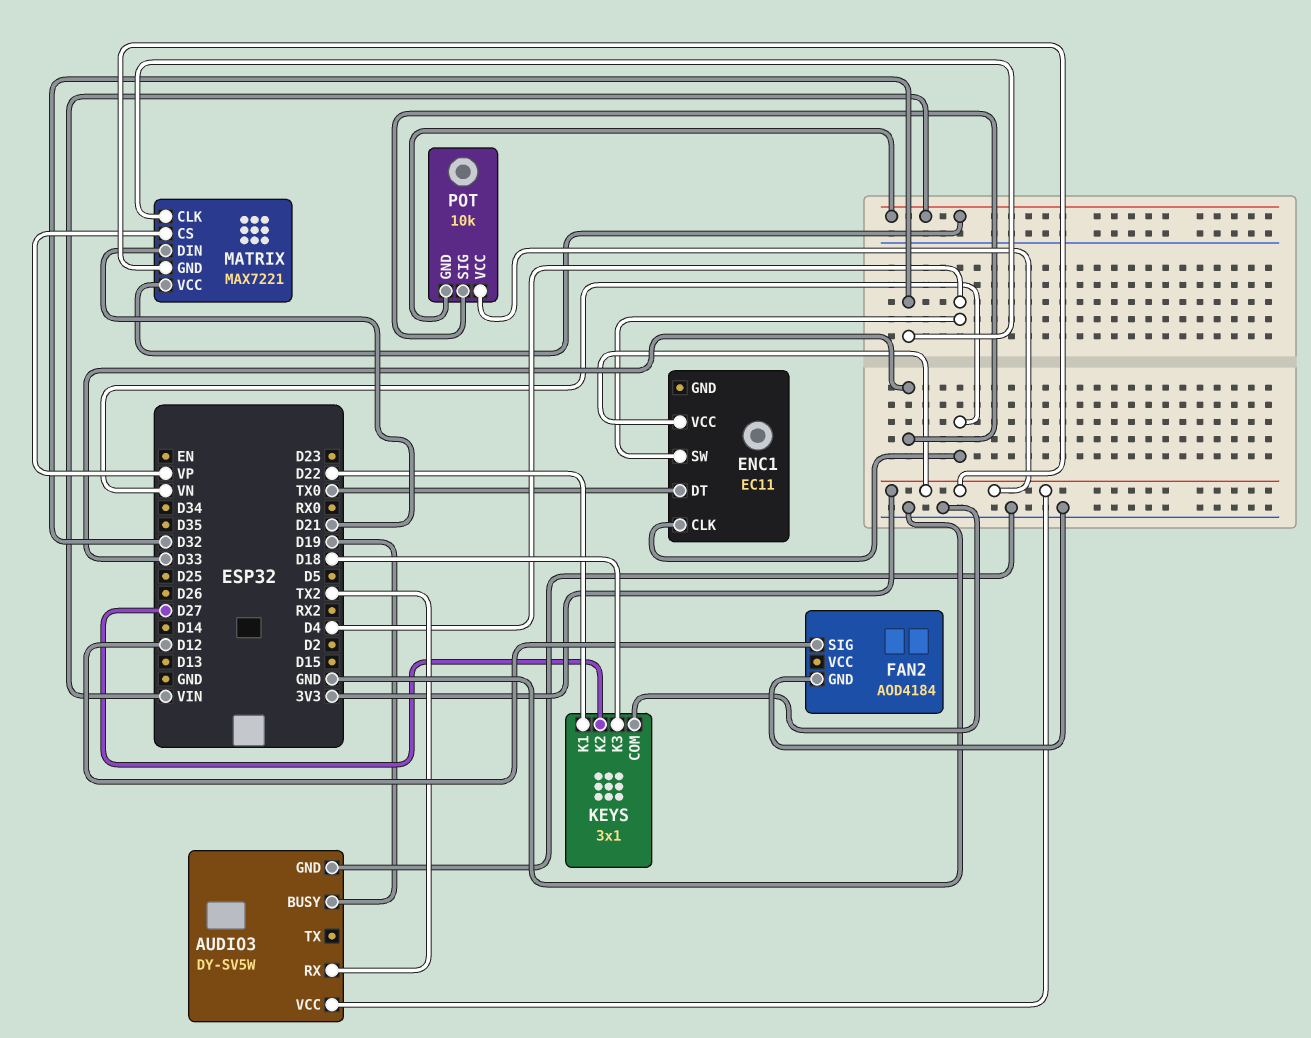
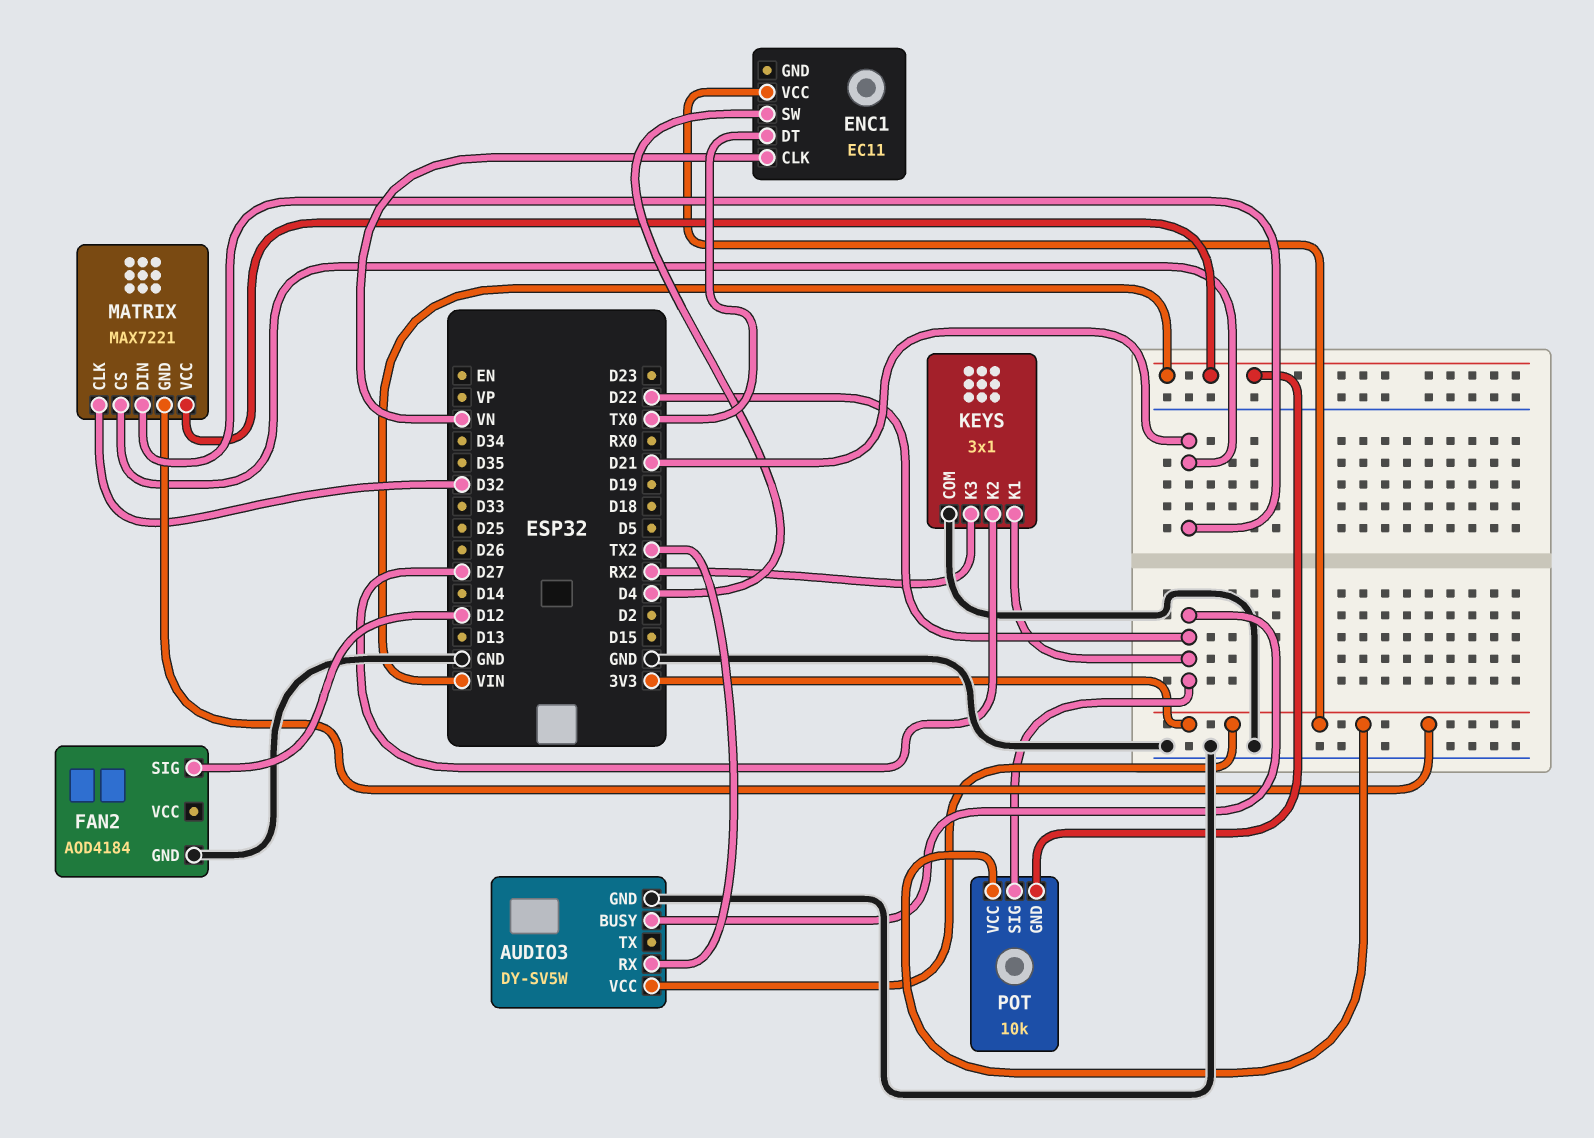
AUDIO3 pin BUSY: D19 -> D22
KEYS pin K3: D18 -> RX2
MATRIX pin CS: VP -> D21
POT pin SIG: D33 -> D22

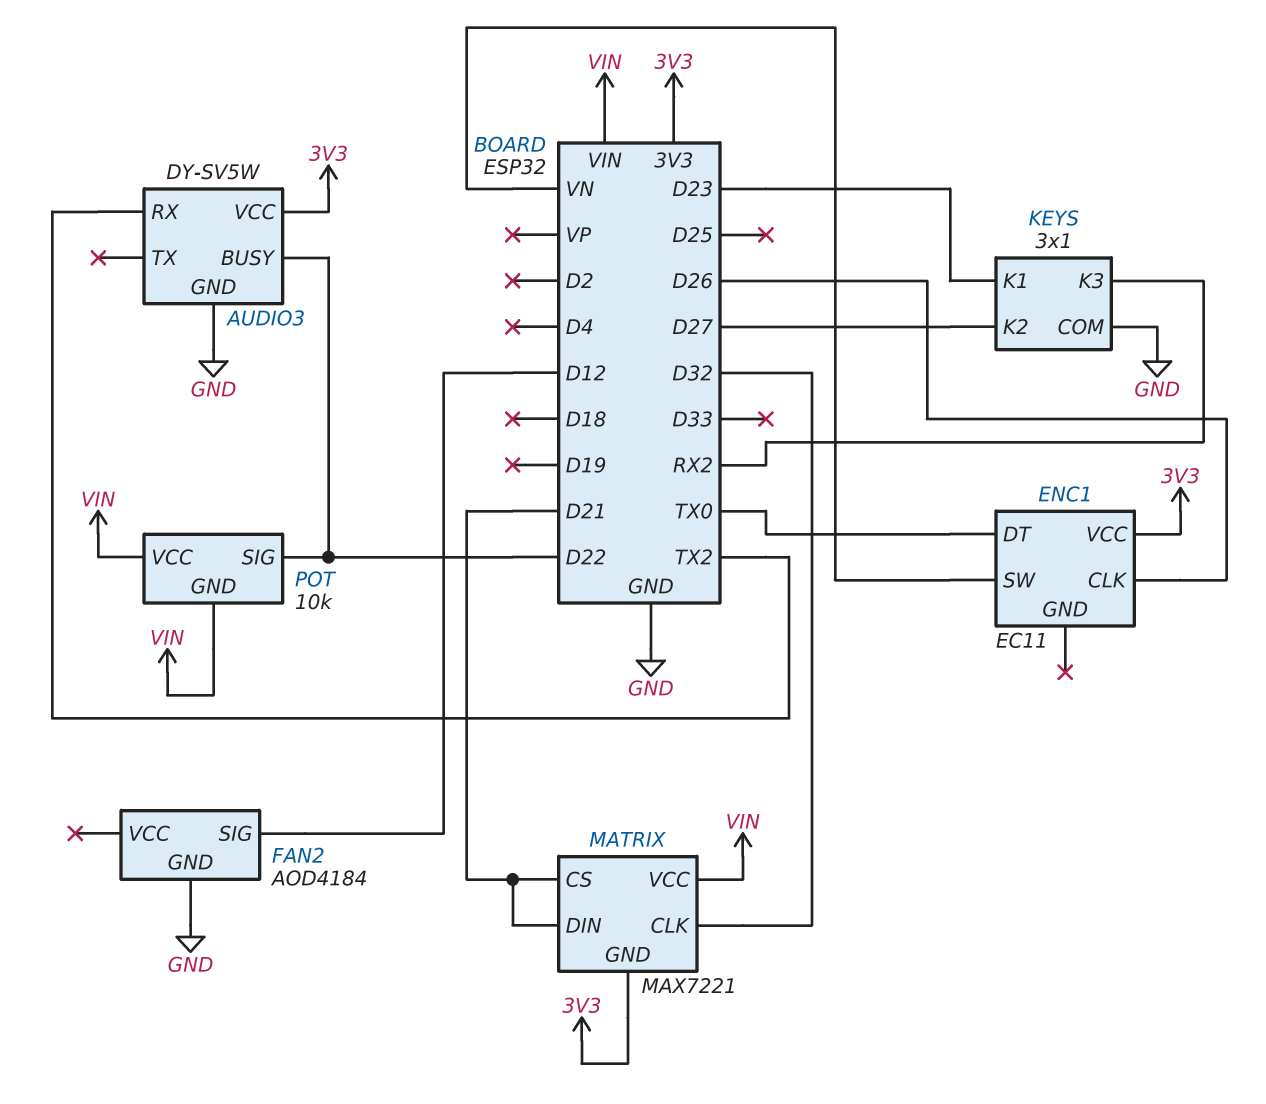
ENC1 pin CLK: VN -> D26
ENC1 pin SW: D4 -> VN
KEYS pin K1: D22 -> D23
POT pin VCC: 3V3 -> VIN

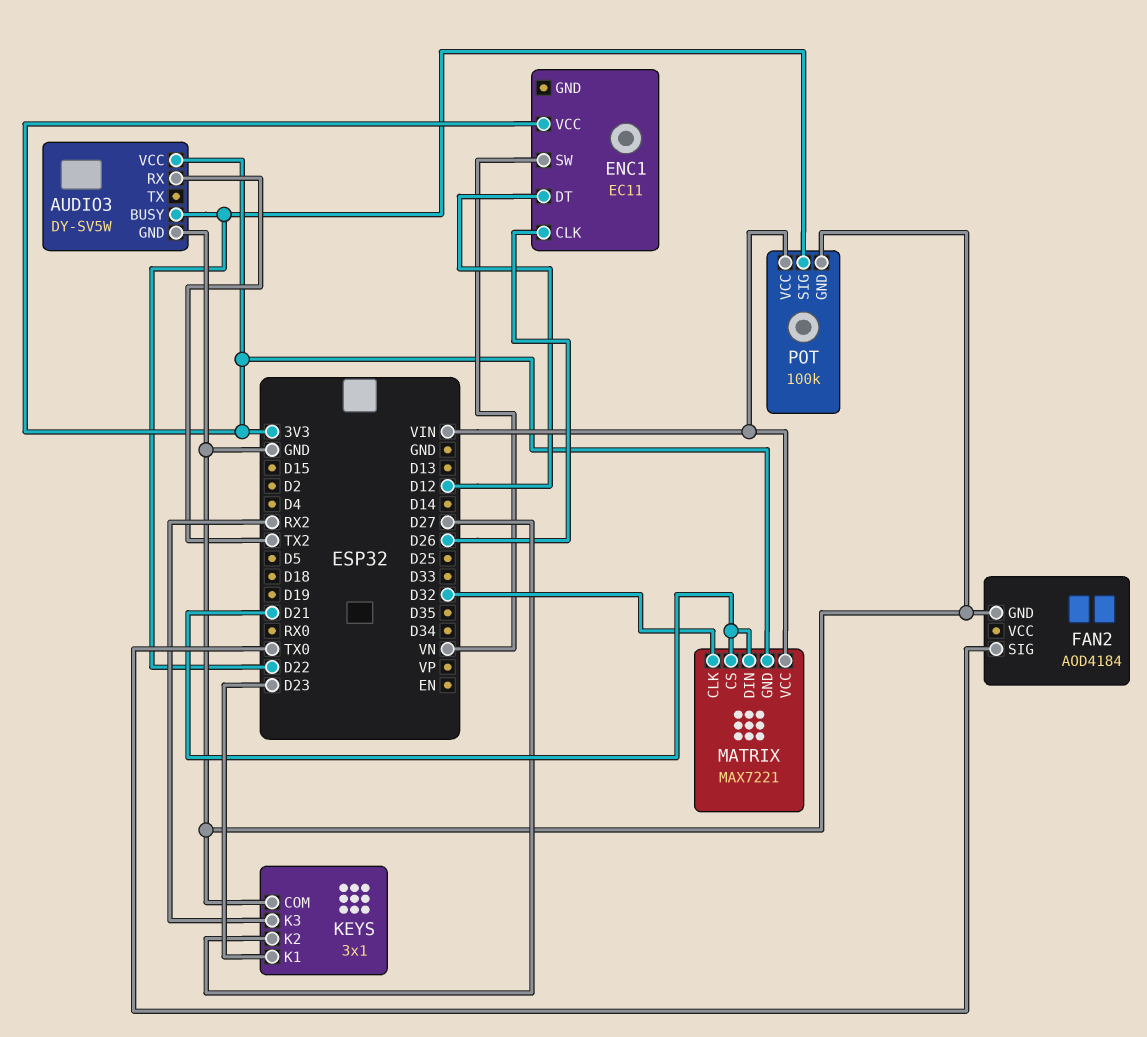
ENC1 pin DT: TX0 -> D12
FAN2 pin SIG: D12 -> TX0
POT: 10k -> 100k
POT pin GND: VIN -> GND

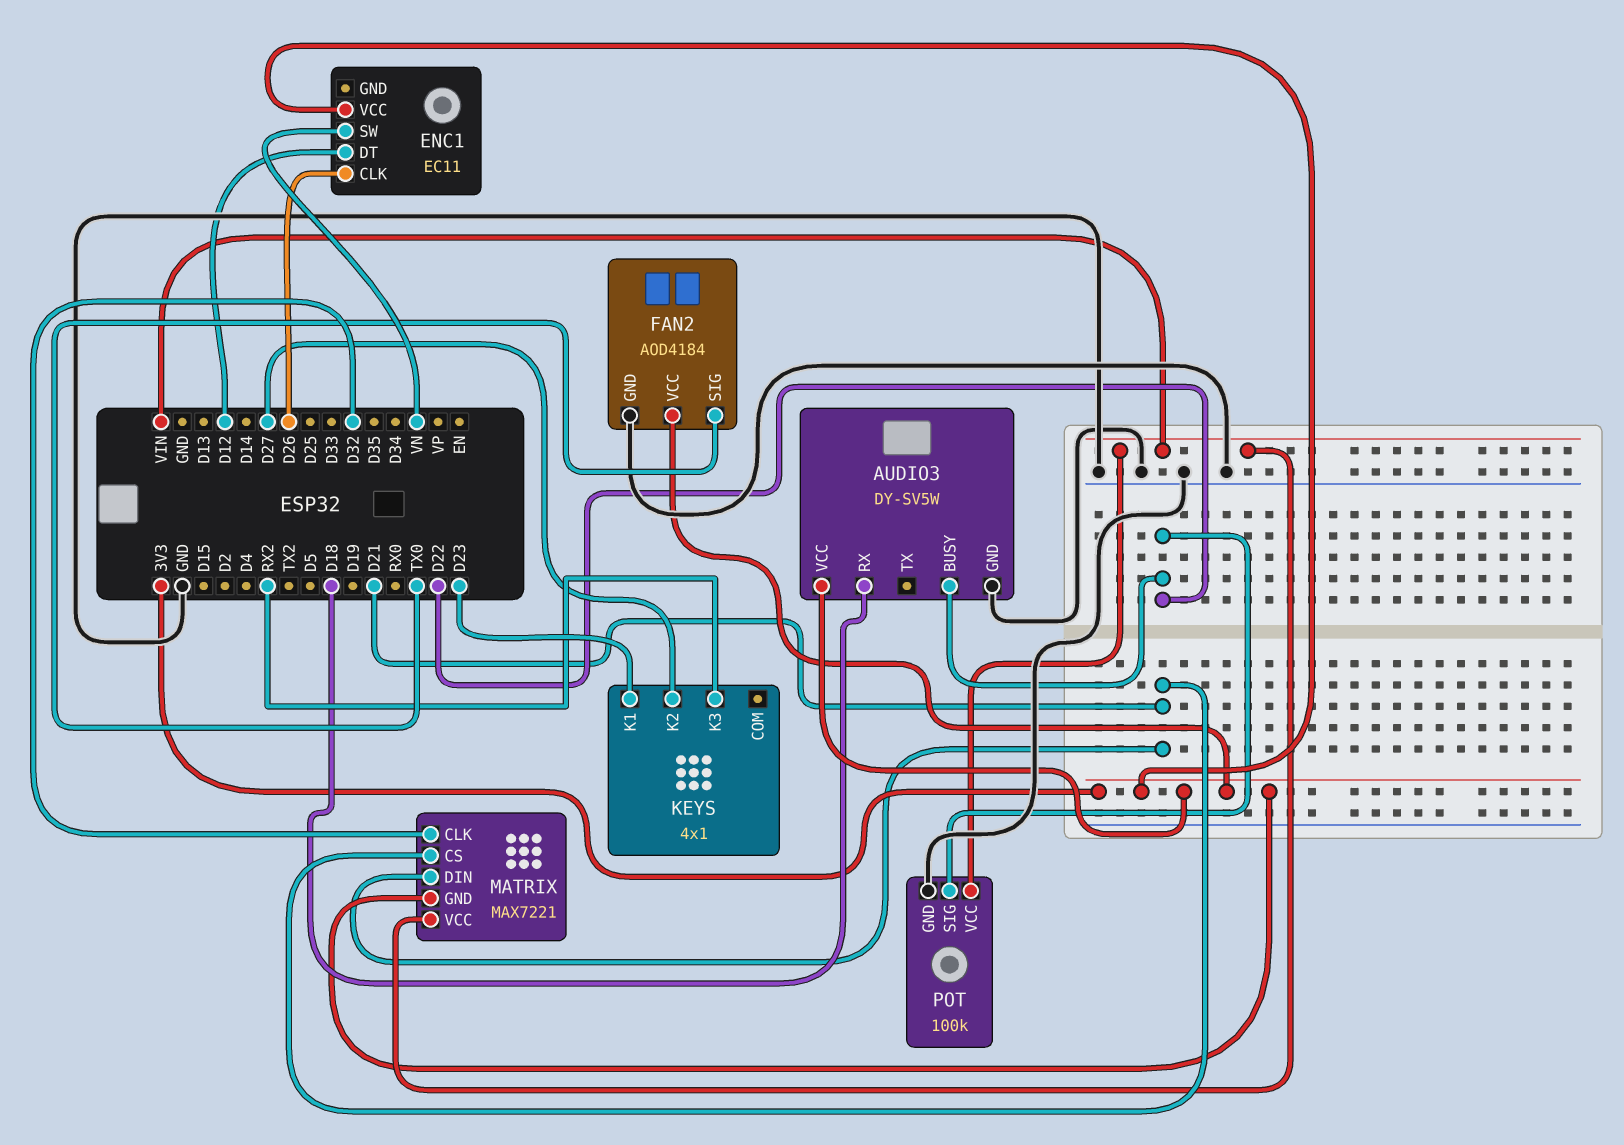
AUDIO3 pin RX: TX2 -> D18
FAN2 pin VCC: none -> 3V3
KEYS: 3x1 -> 4x1
KEYS pin COM: GND -> none

